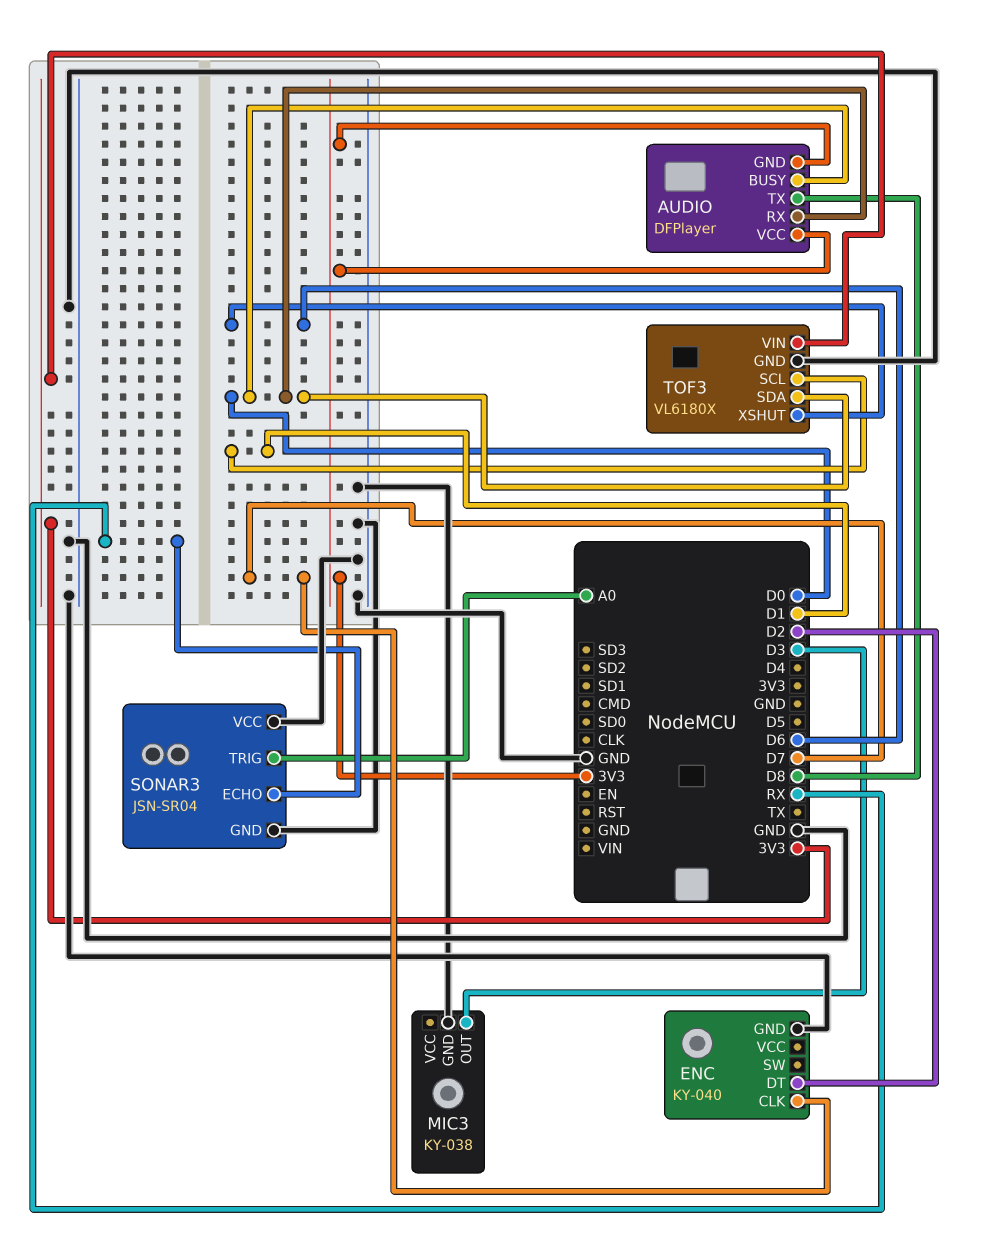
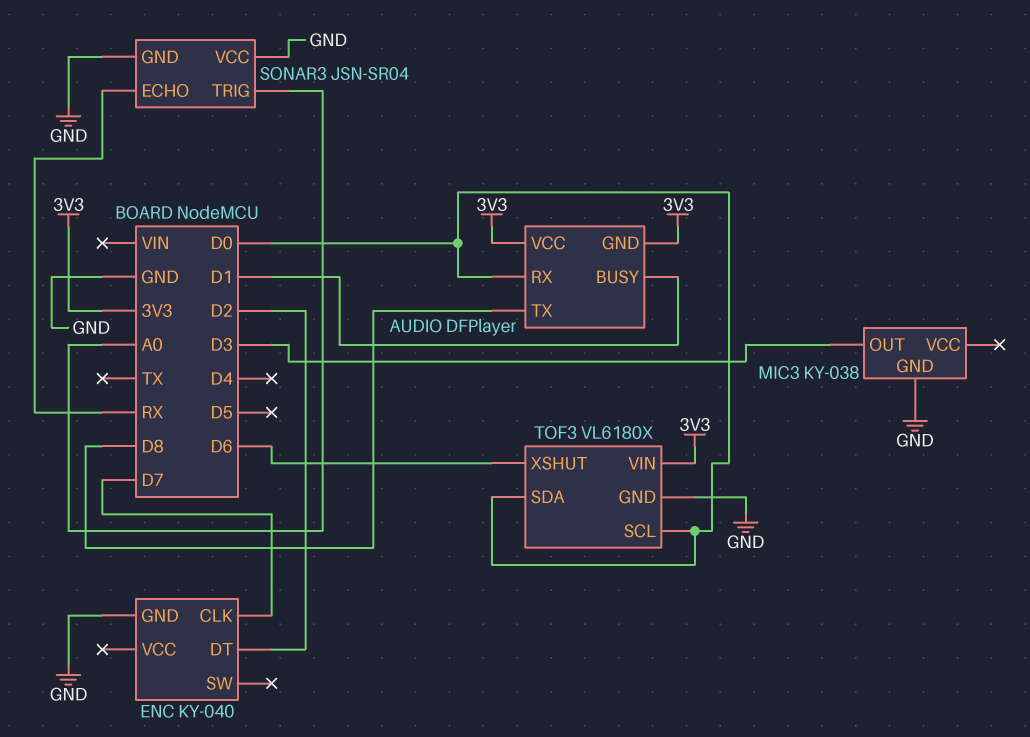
AUDIO pin BUSY: D0 -> D1
TOF3 pin SCL: D1 -> D0

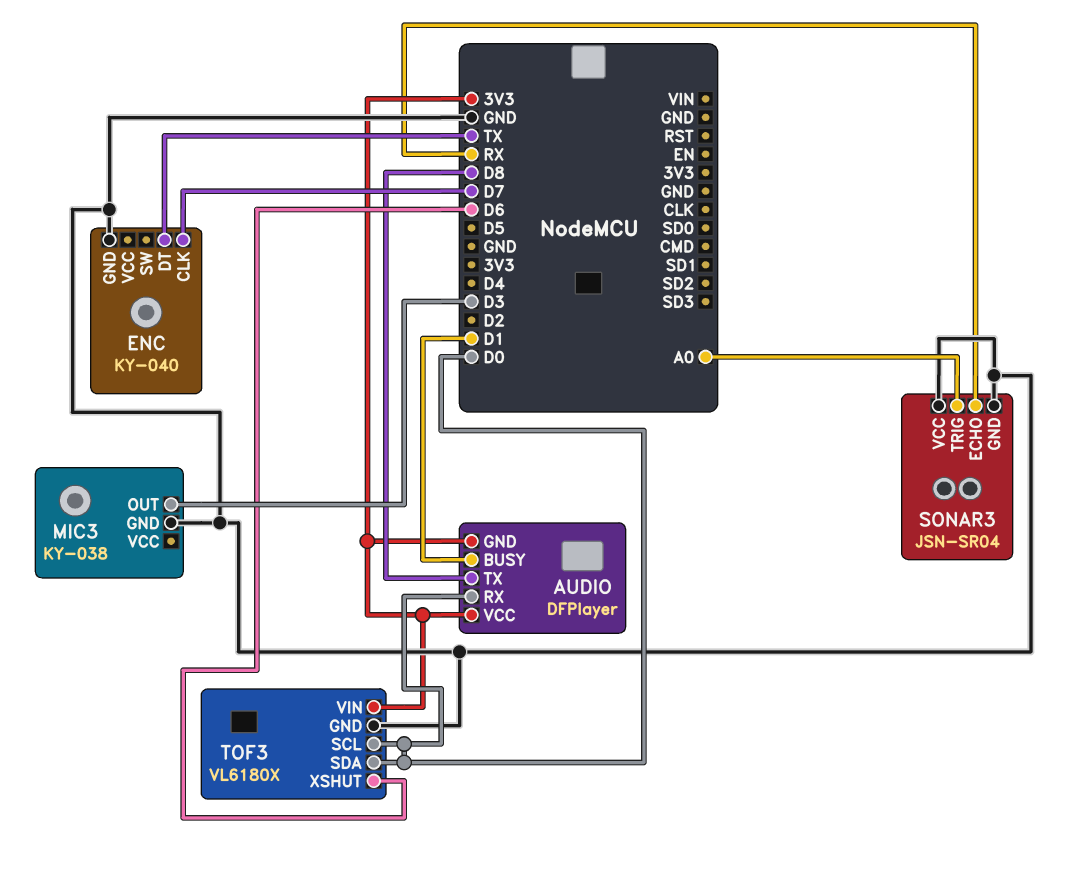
ENC pin DT: D2 -> TX

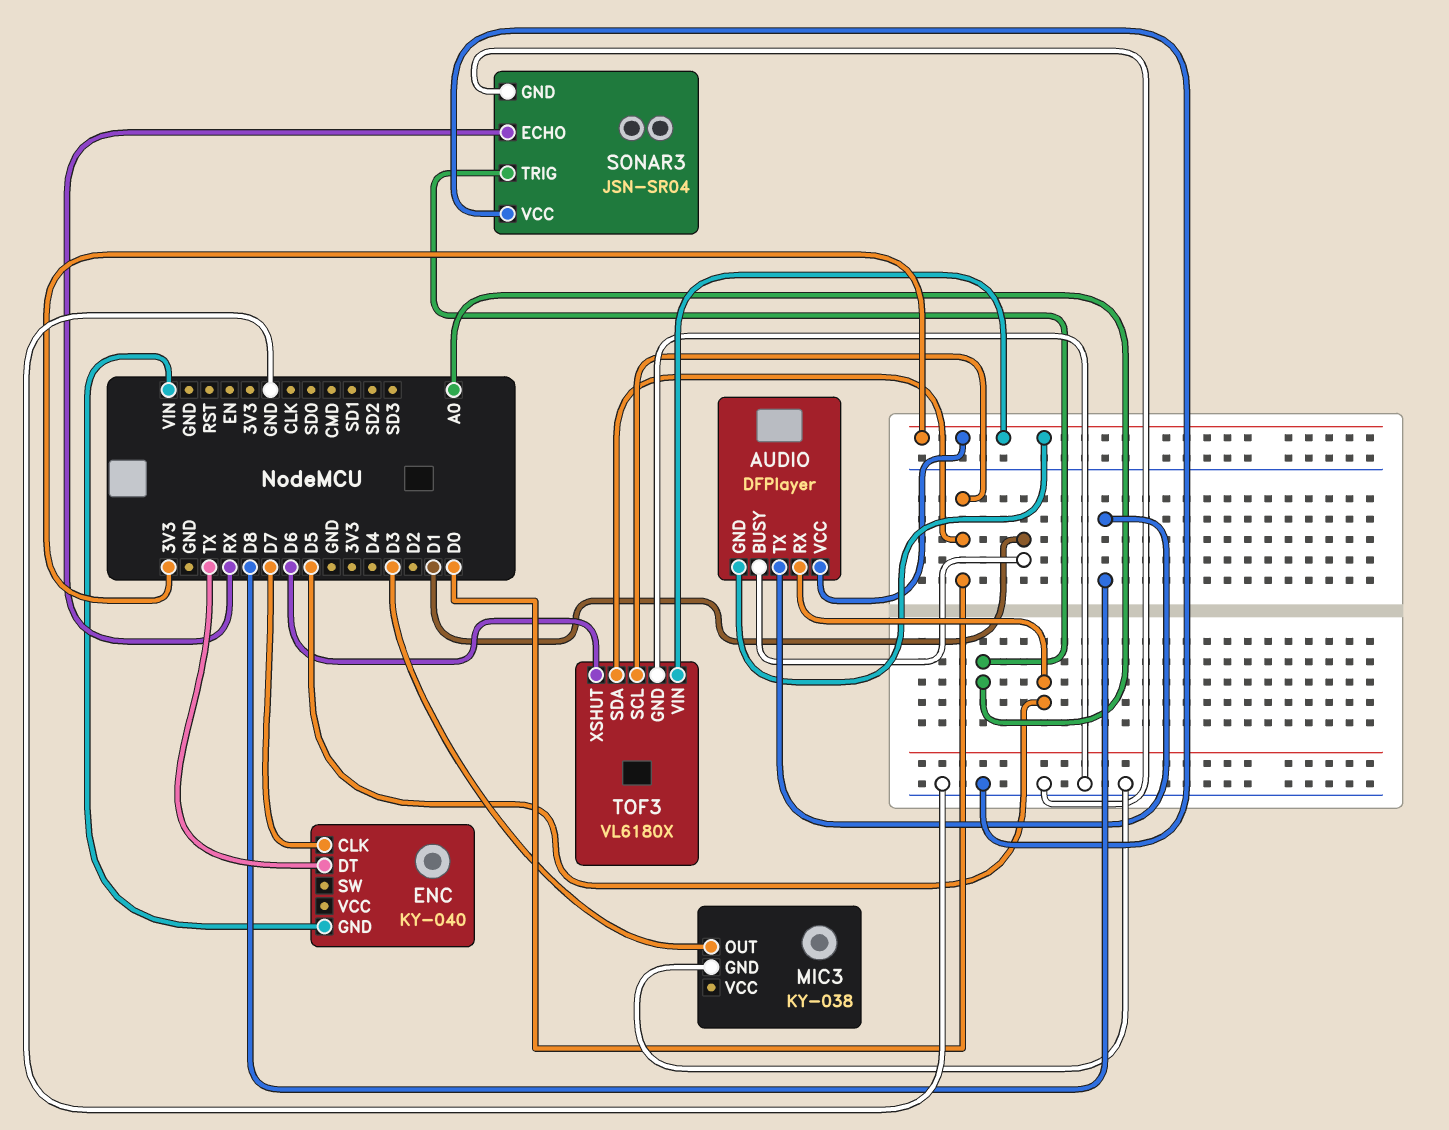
AUDIO pin RX: D0 -> D5
ENC pin GND: GND -> VIN

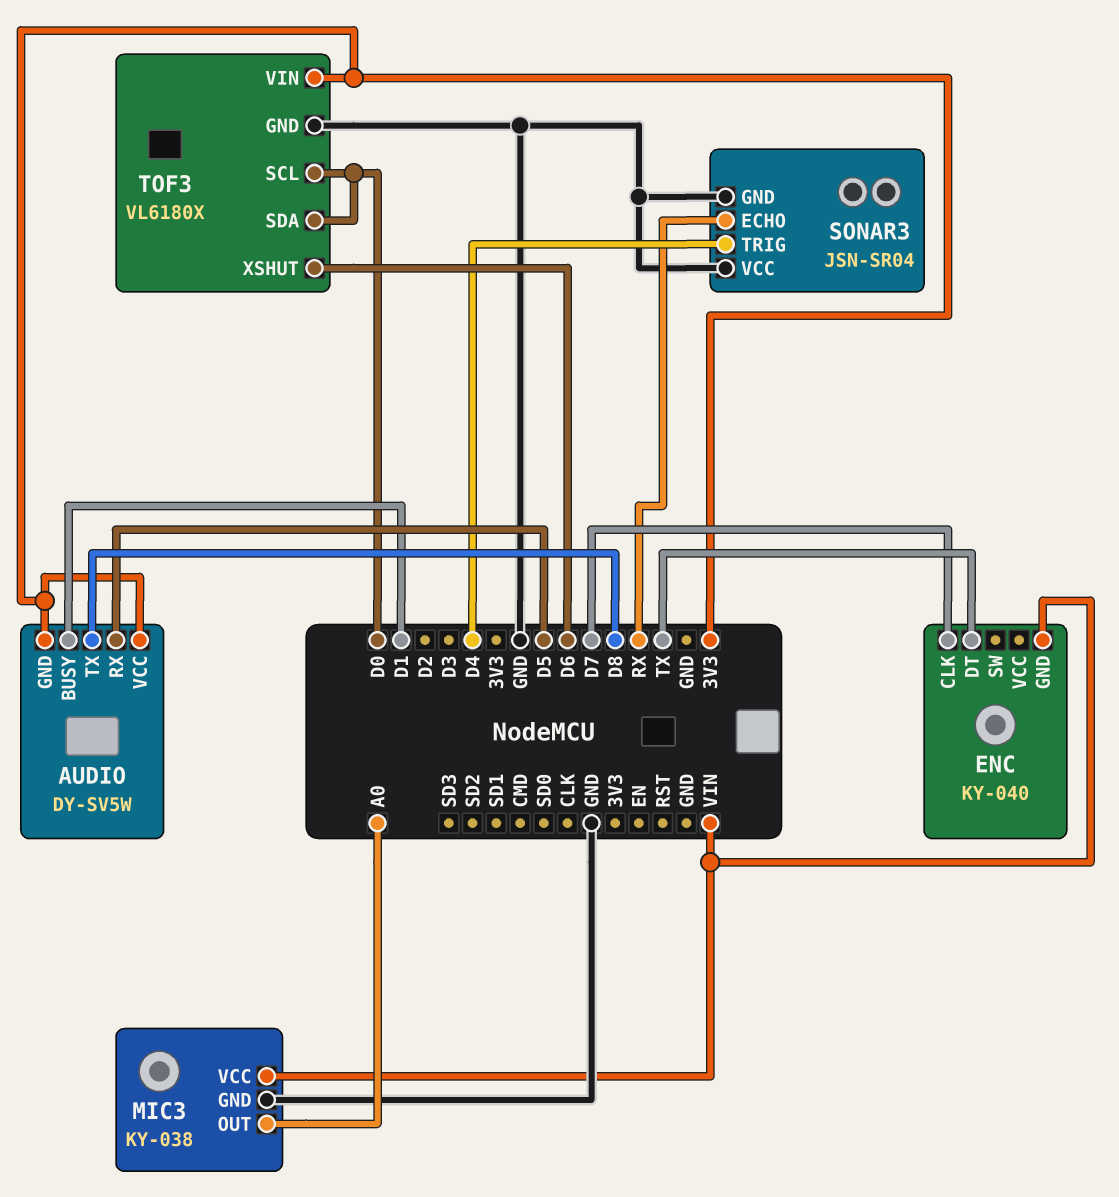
AUDIO: DFPlayer -> DY-SV5W
MIC3 pin OUT: D3 -> A0
MIC3 pin VCC: none -> VIN
SONAR3 pin TRIG: A0 -> D4

